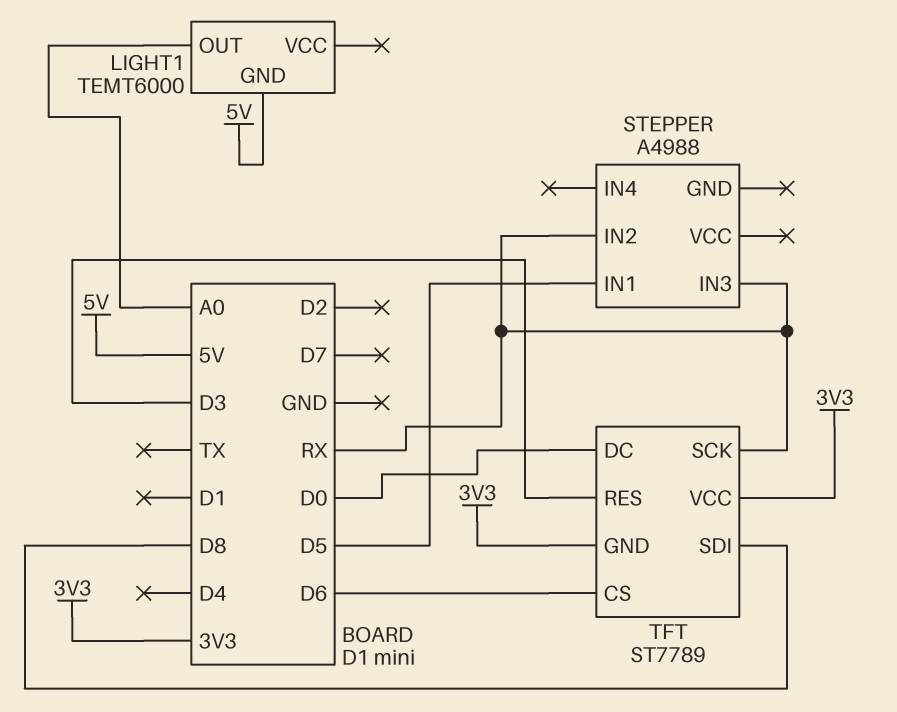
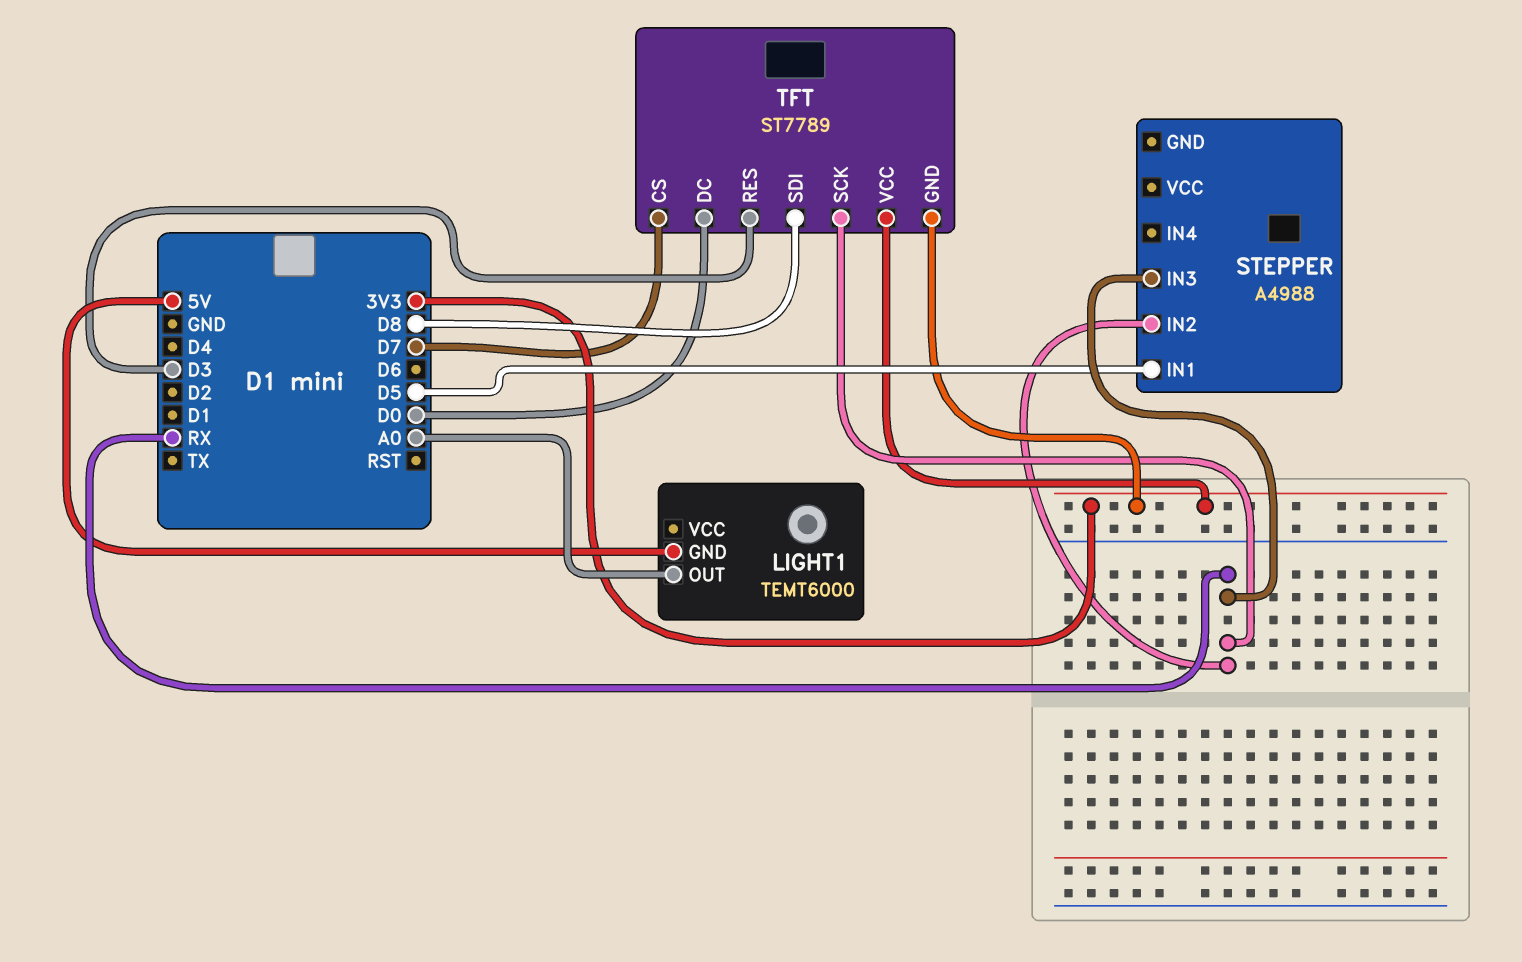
TFT pin CS: D6 -> D7

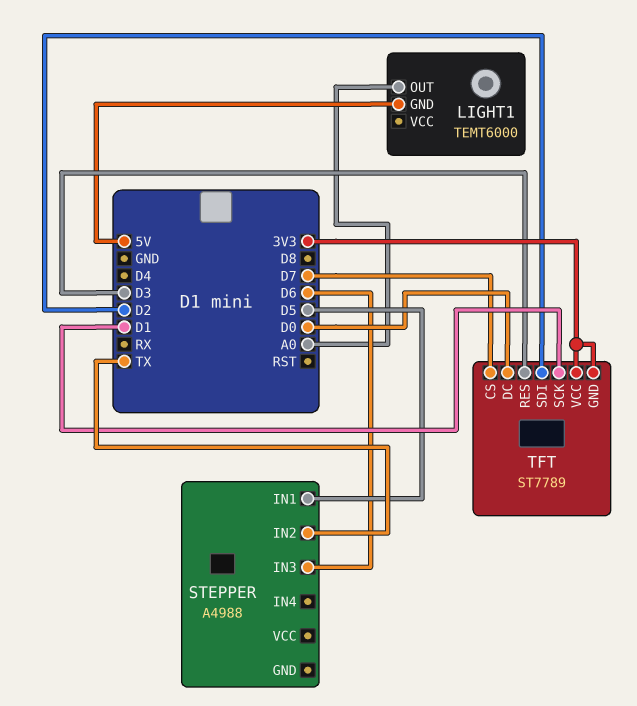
STEPPER pin IN2: RX -> TX
STEPPER pin IN3: RX -> D6
TFT pin SCK: RX -> D1
TFT pin SDI: D8 -> D2

